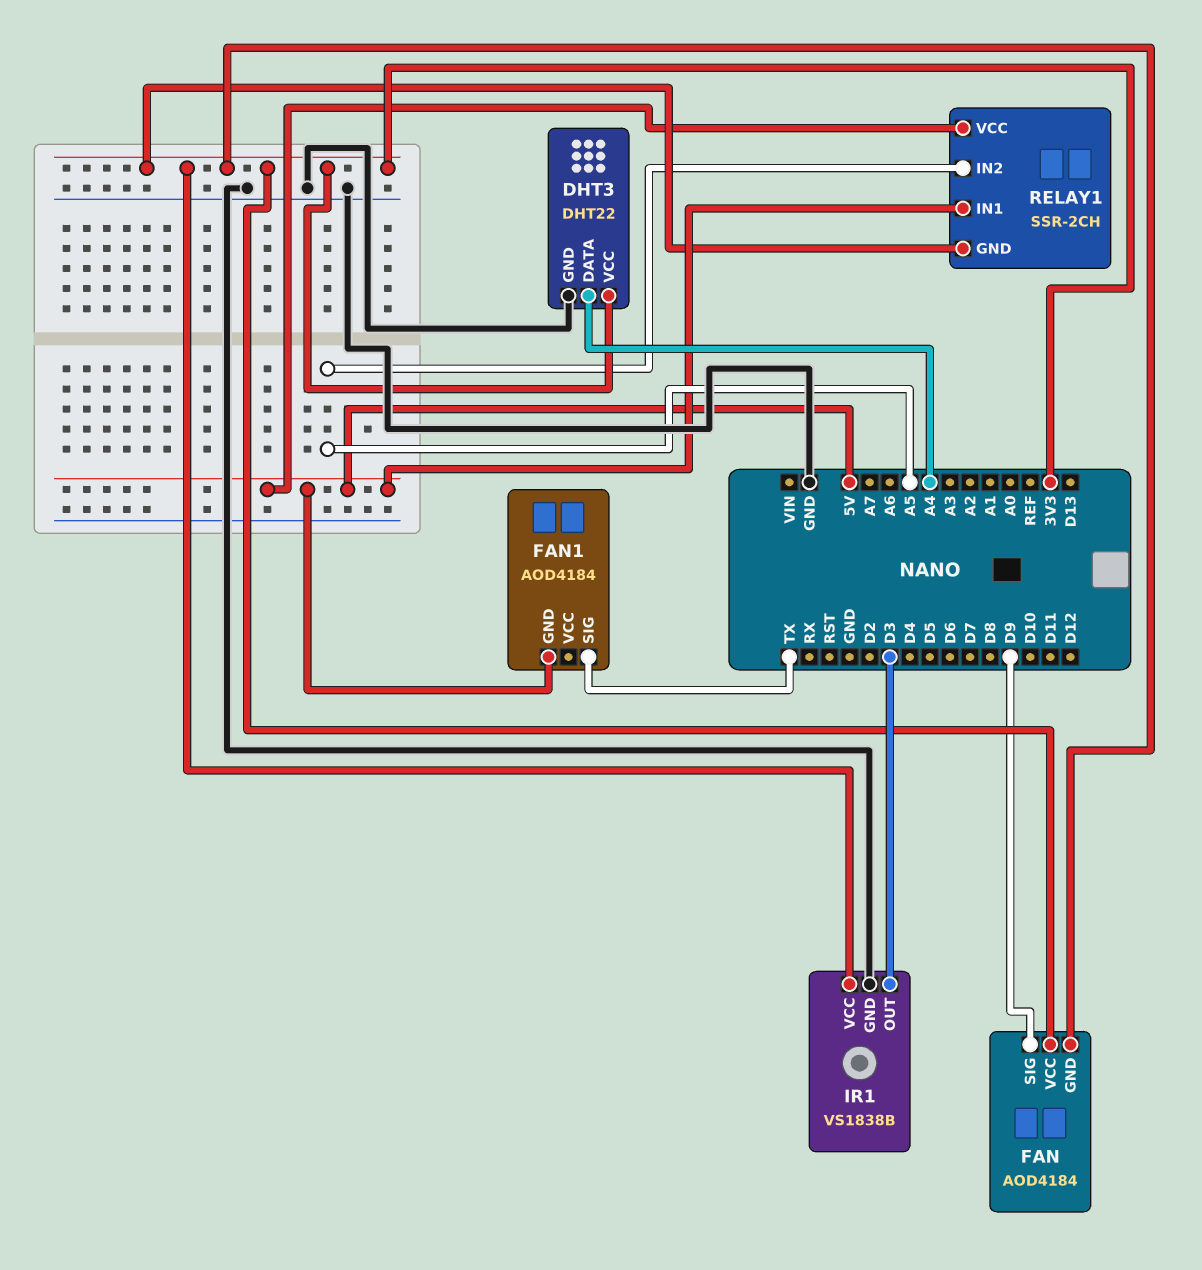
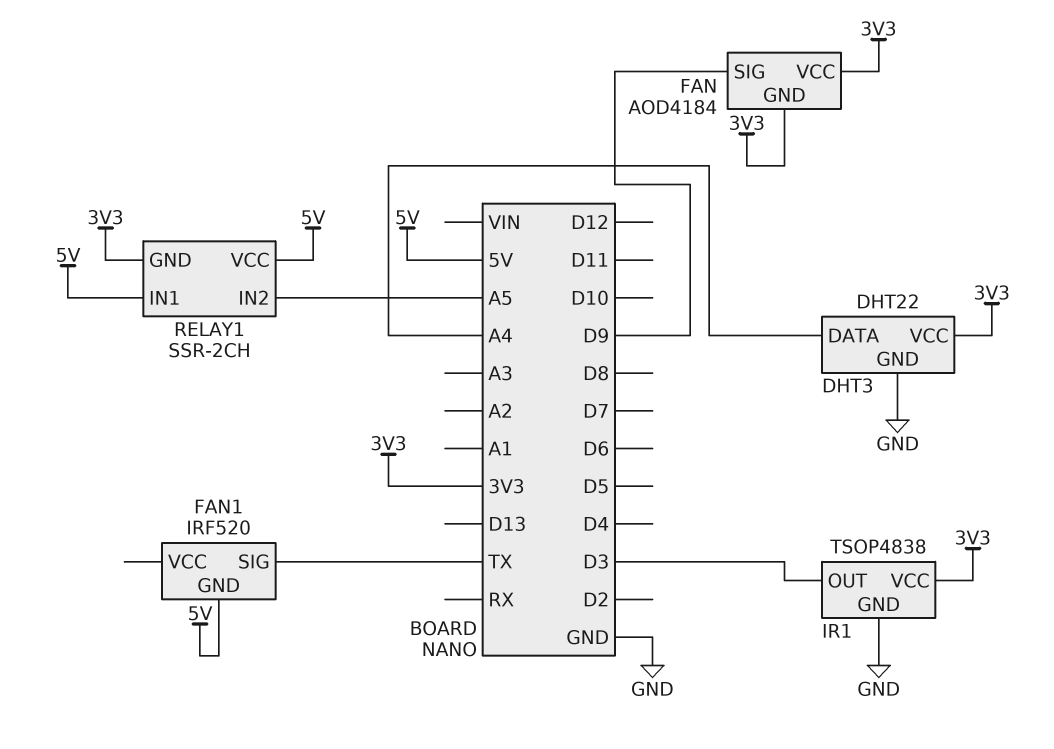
FAN1: AOD4184 -> IRF520
IR1: VS1838B -> TSOP4838

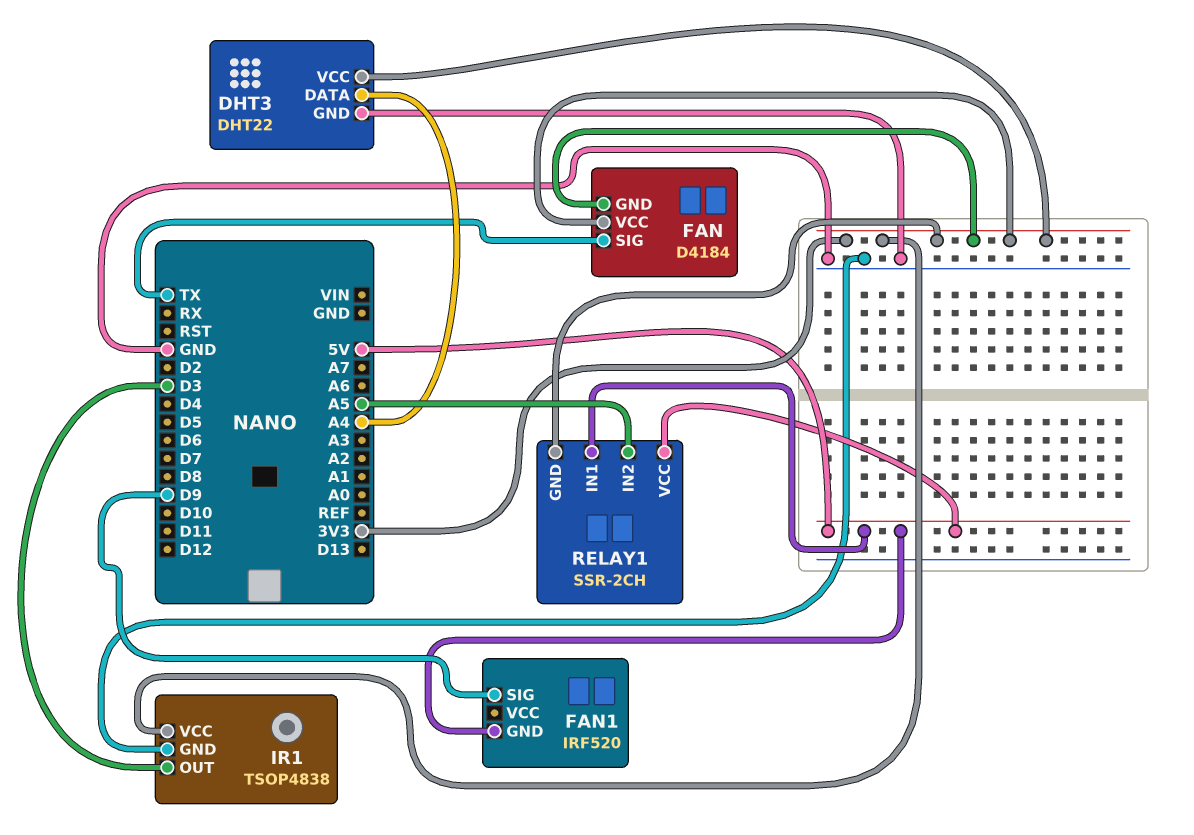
FAN: AOD4184 -> D4184
FAN pin SIG: D9 -> TX
FAN1 pin SIG: TX -> D9

